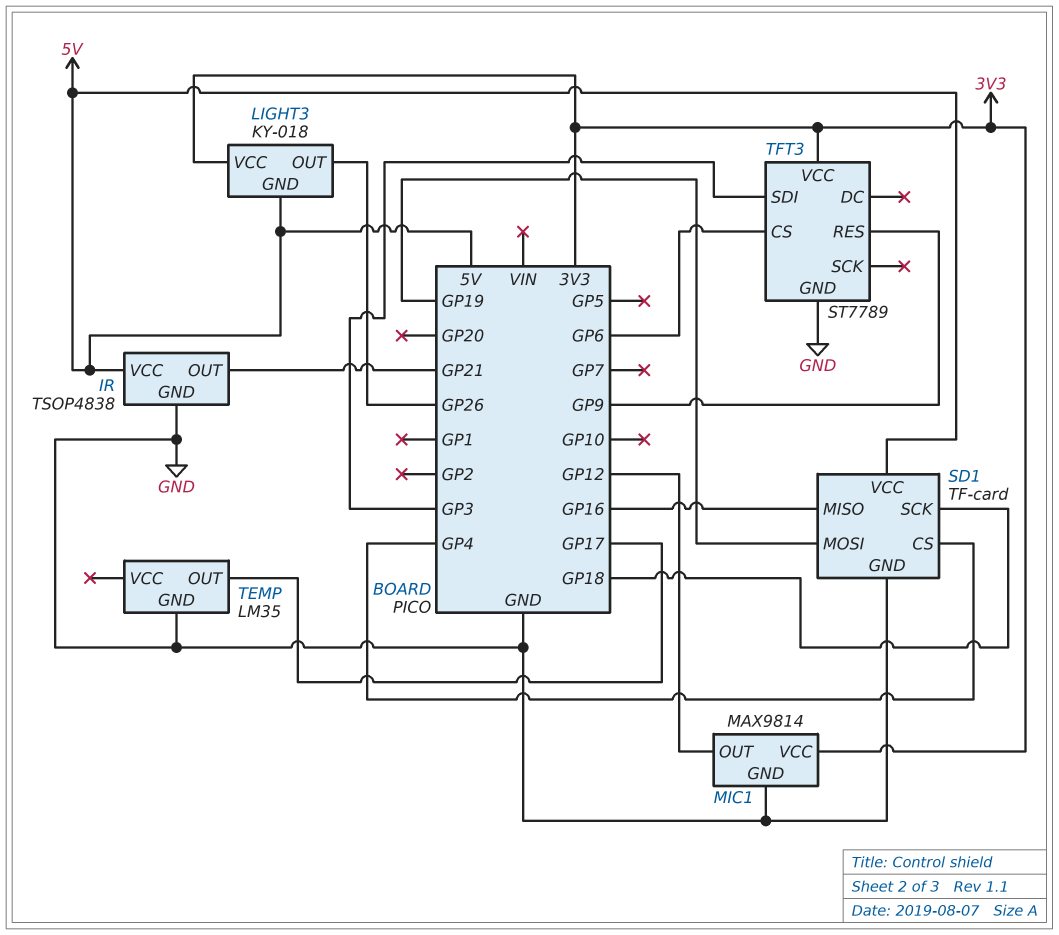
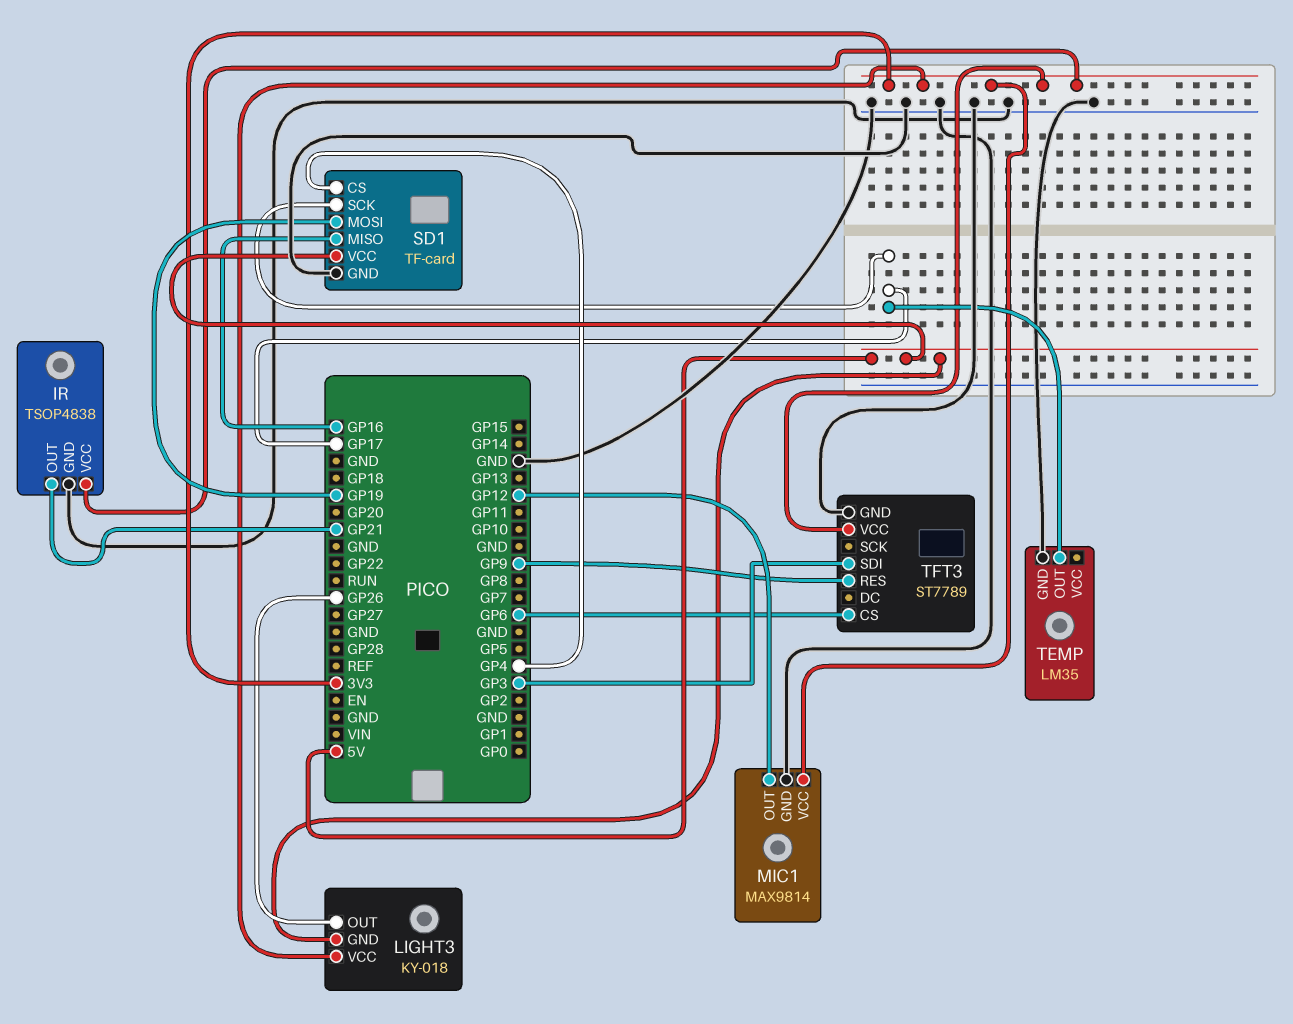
IR pin VCC: 5V -> 3V3
SD1 pin SCK: GP18 -> GP17

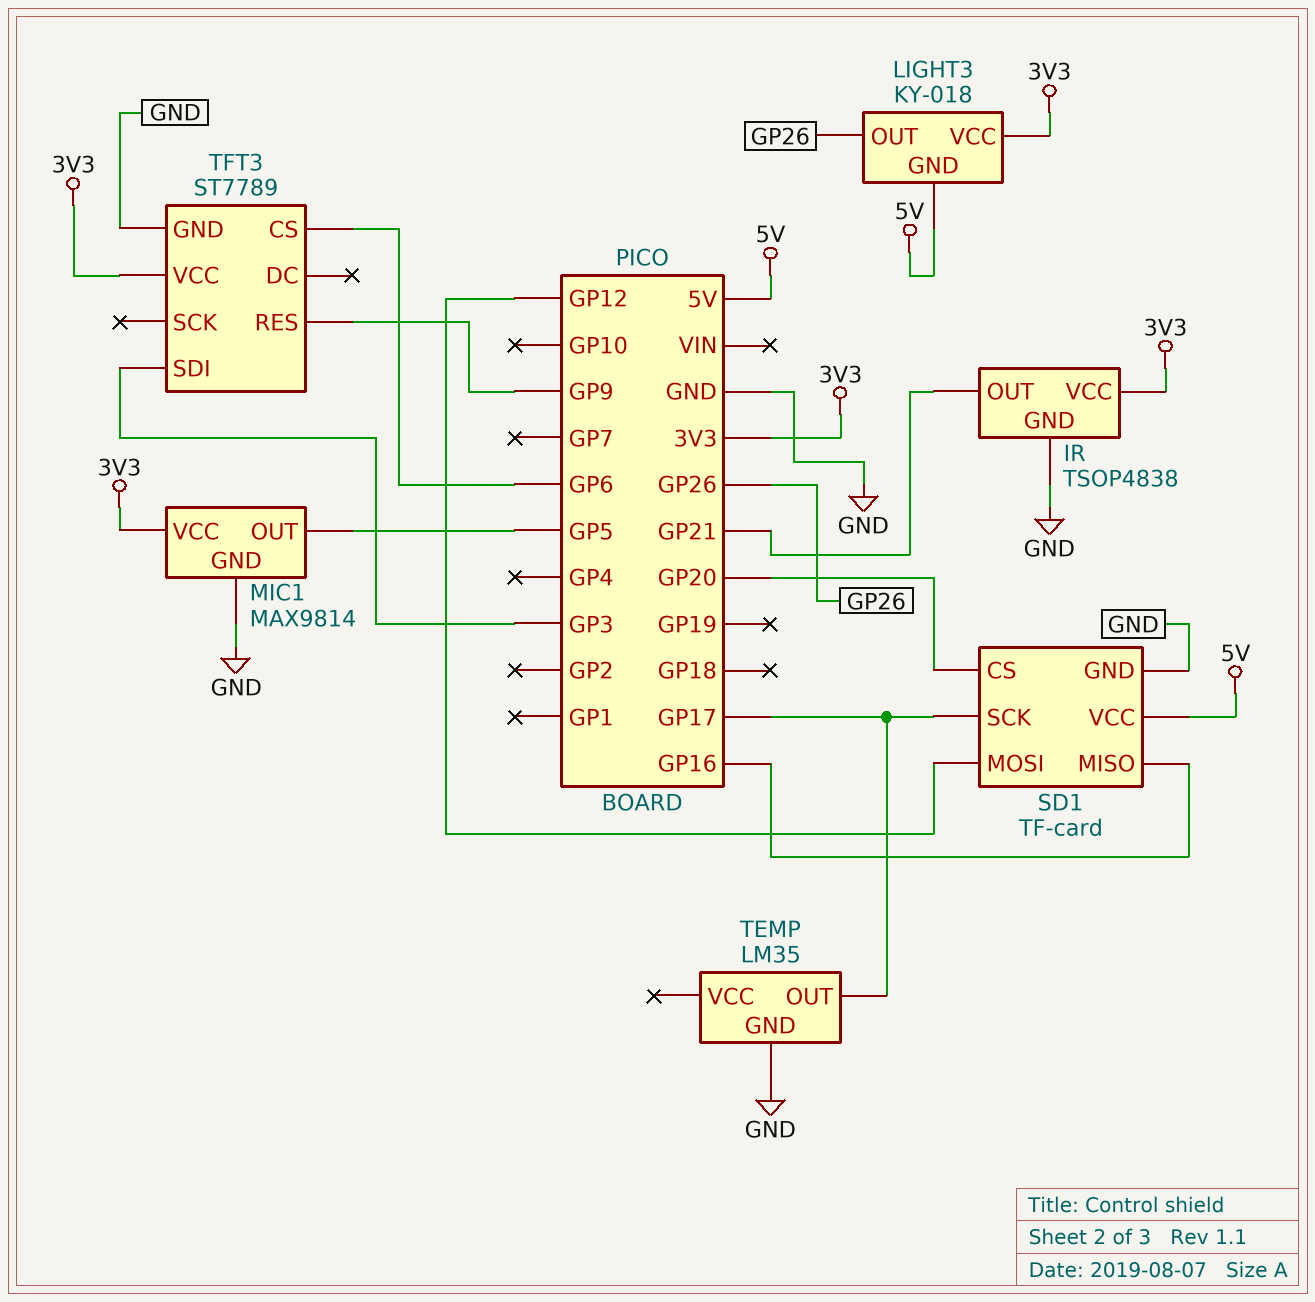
MIC1 pin OUT: GP12 -> GP5
SD1 pin CS: GP4 -> GP20
SD1 pin MOSI: GP19 -> GP12

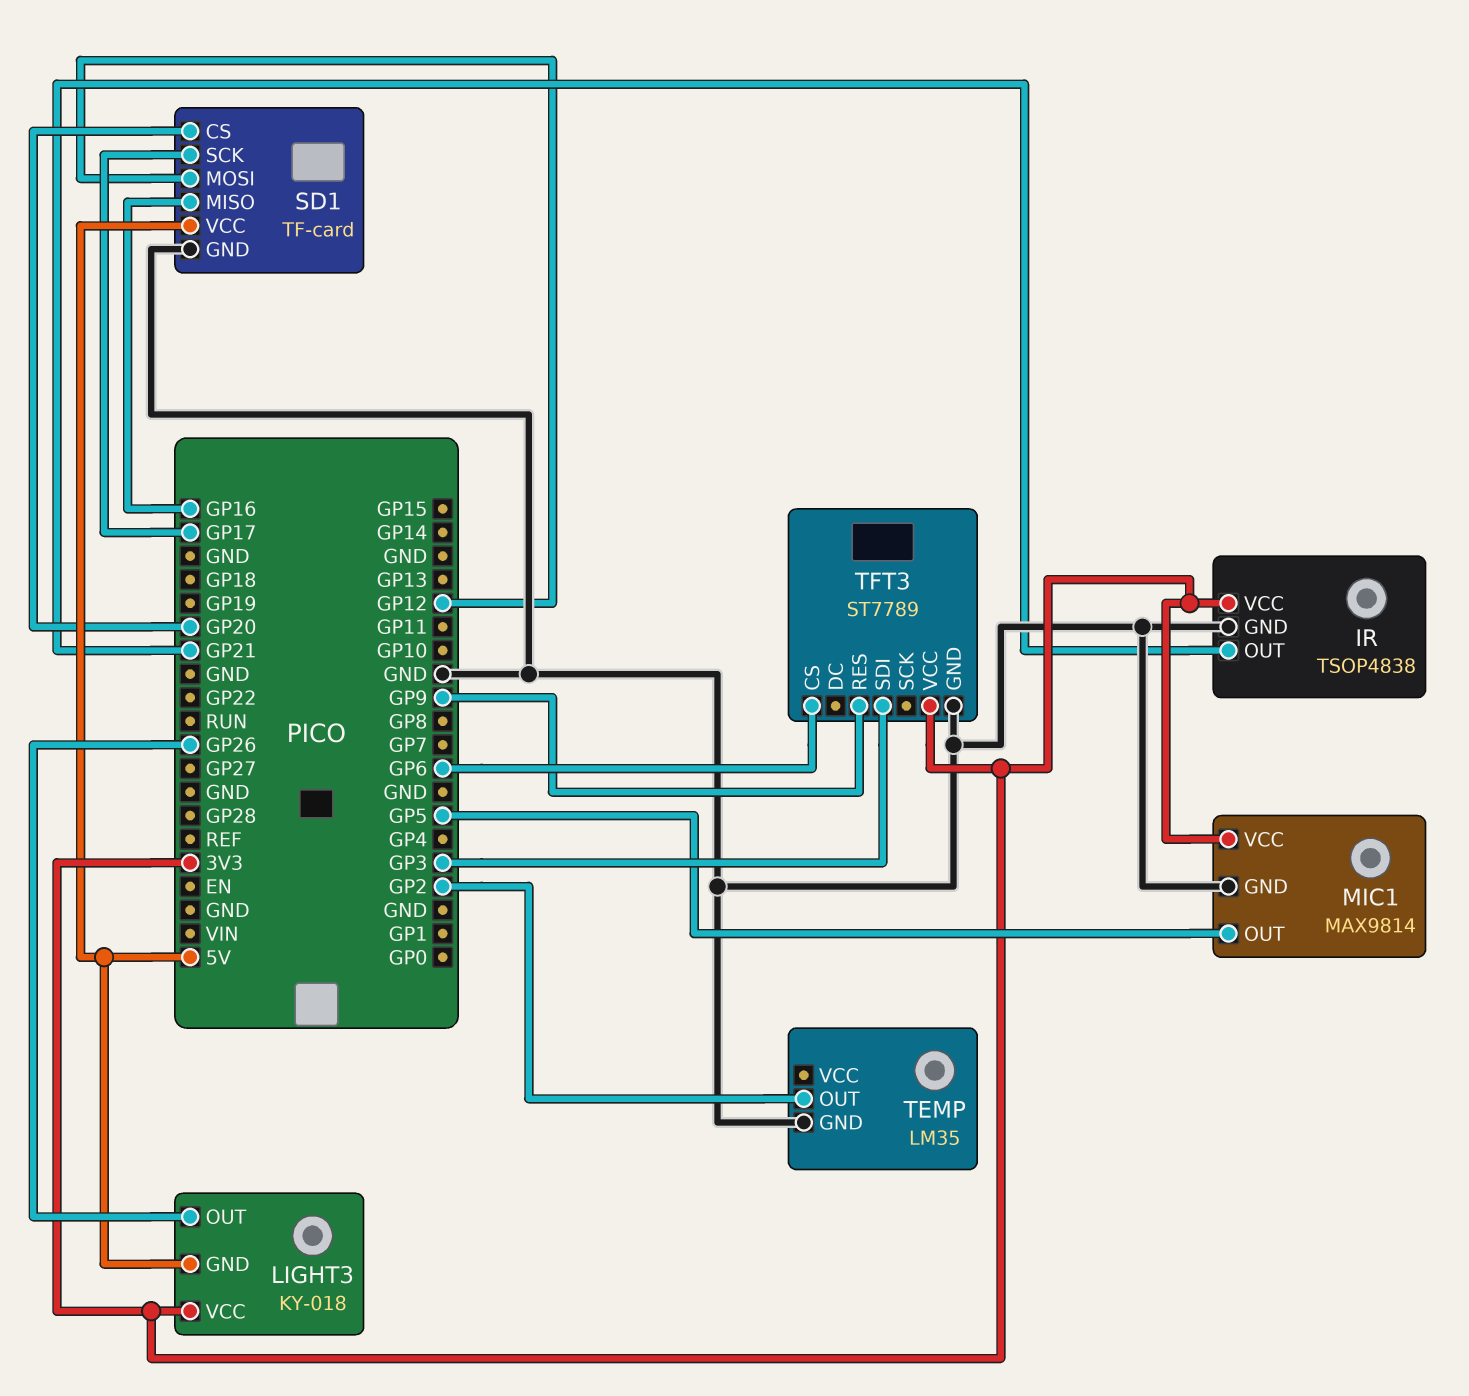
TEMP pin OUT: GP17 -> GP2

